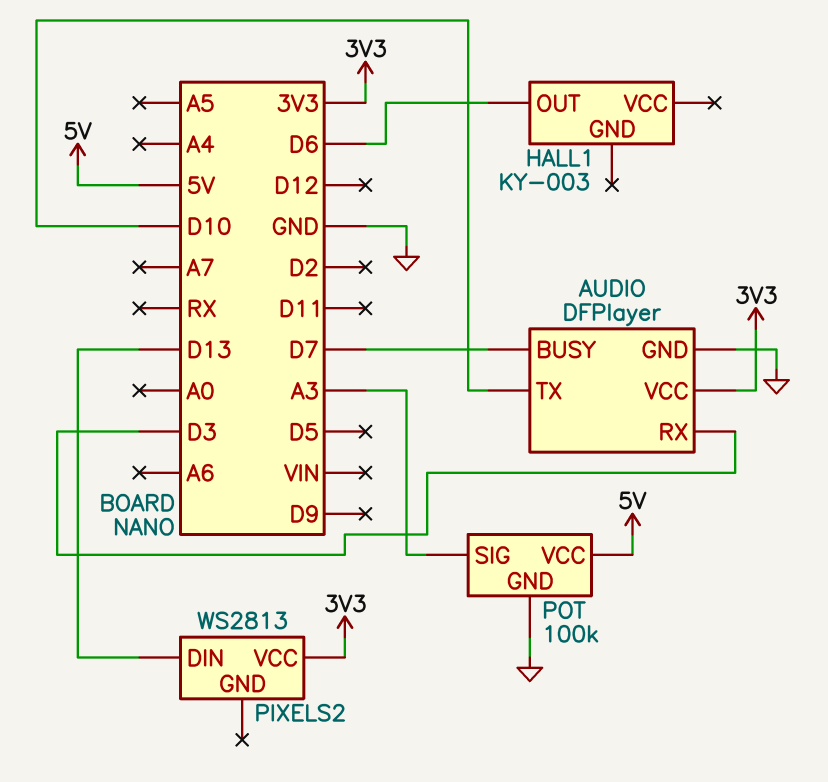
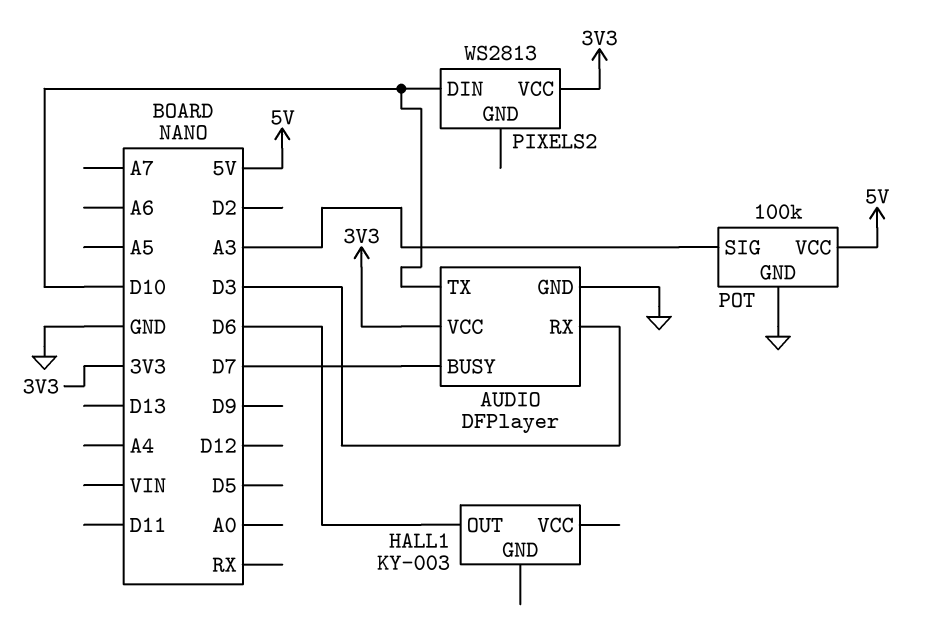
PIXELS2 pin DIN: D13 -> D10

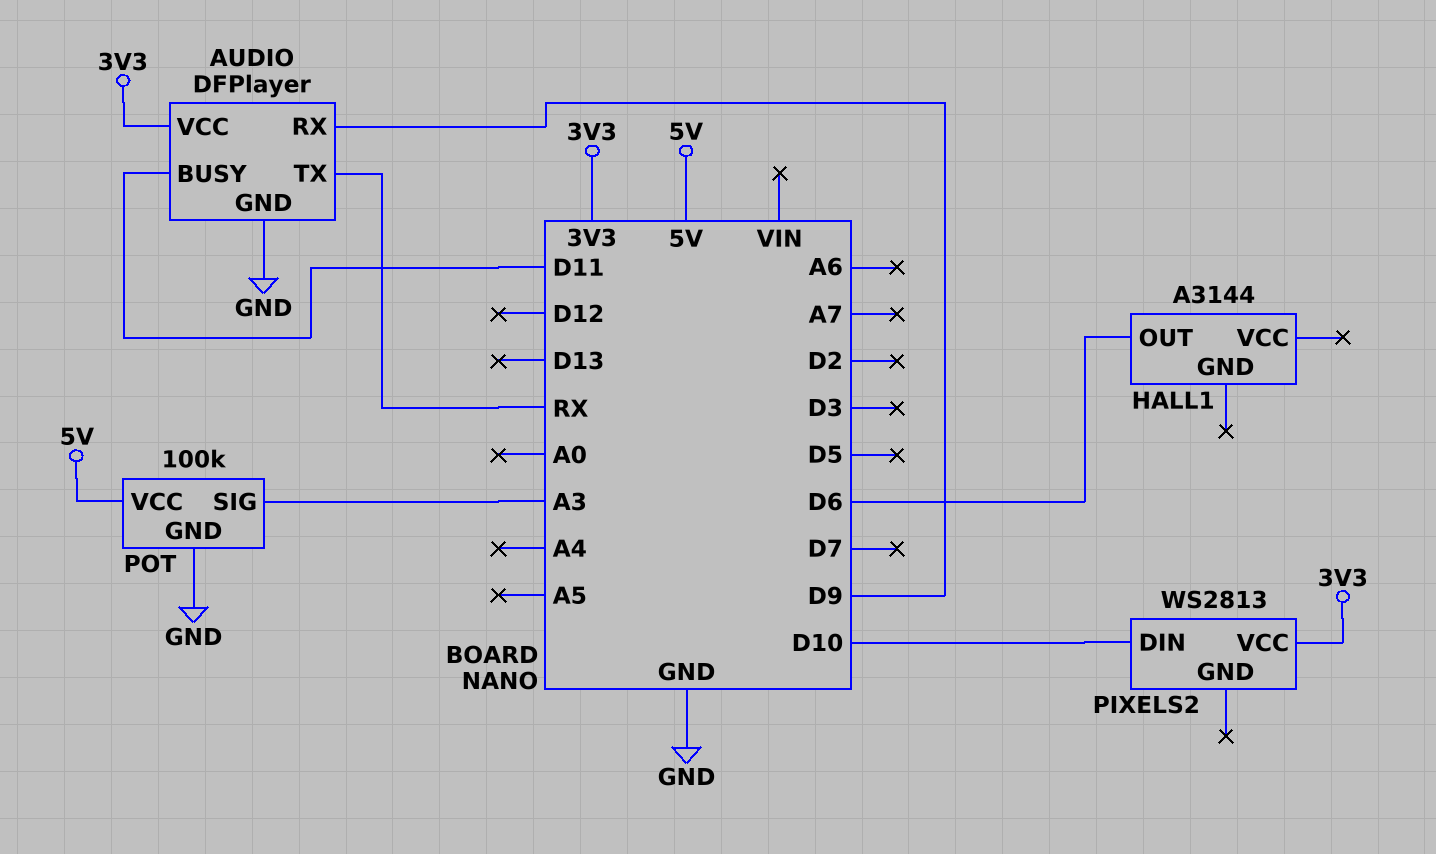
AUDIO pin BUSY: D7 -> D11
AUDIO pin RX: D3 -> D9
AUDIO pin TX: D10 -> RX
HALL1: KY-003 -> A3144

